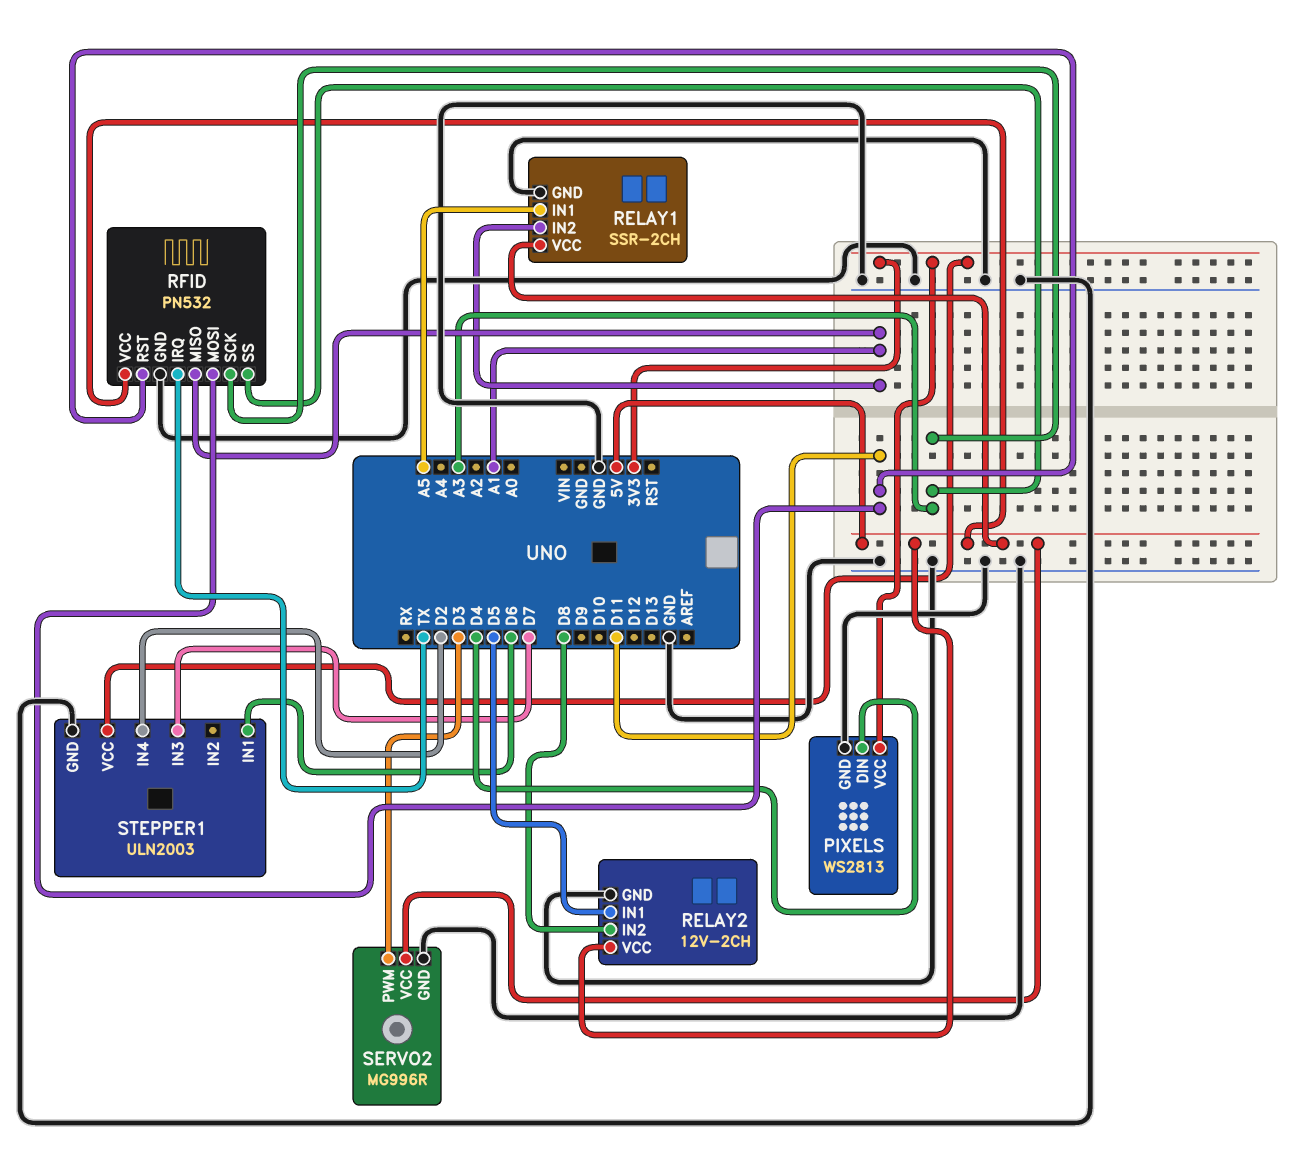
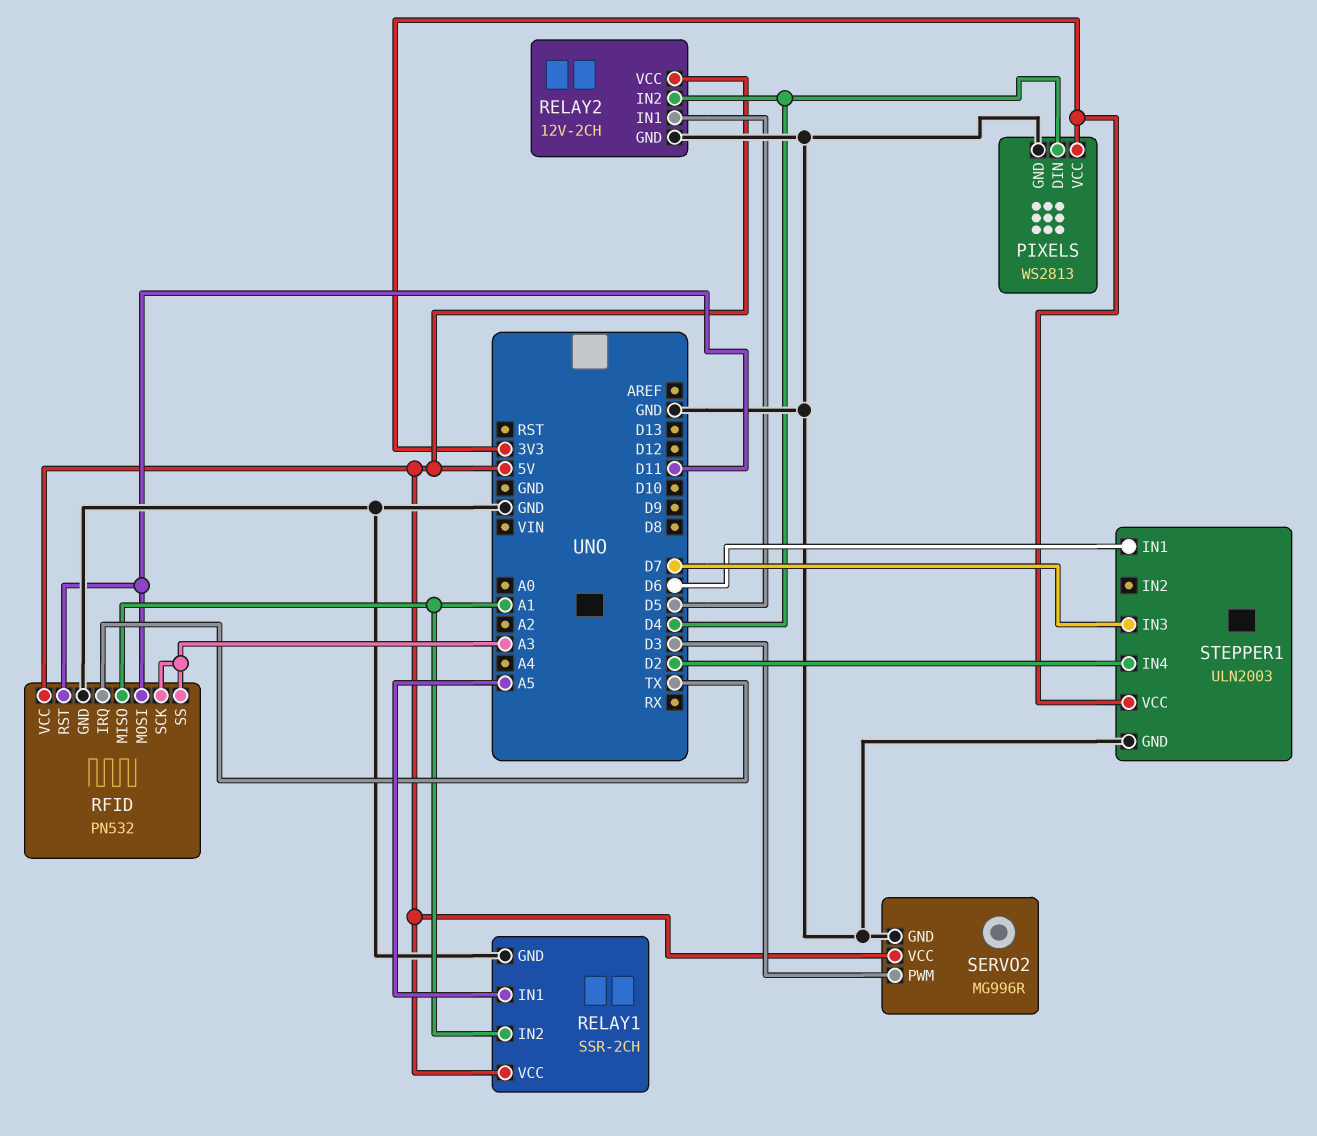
RELAY2 pin IN2: D8 -> D4

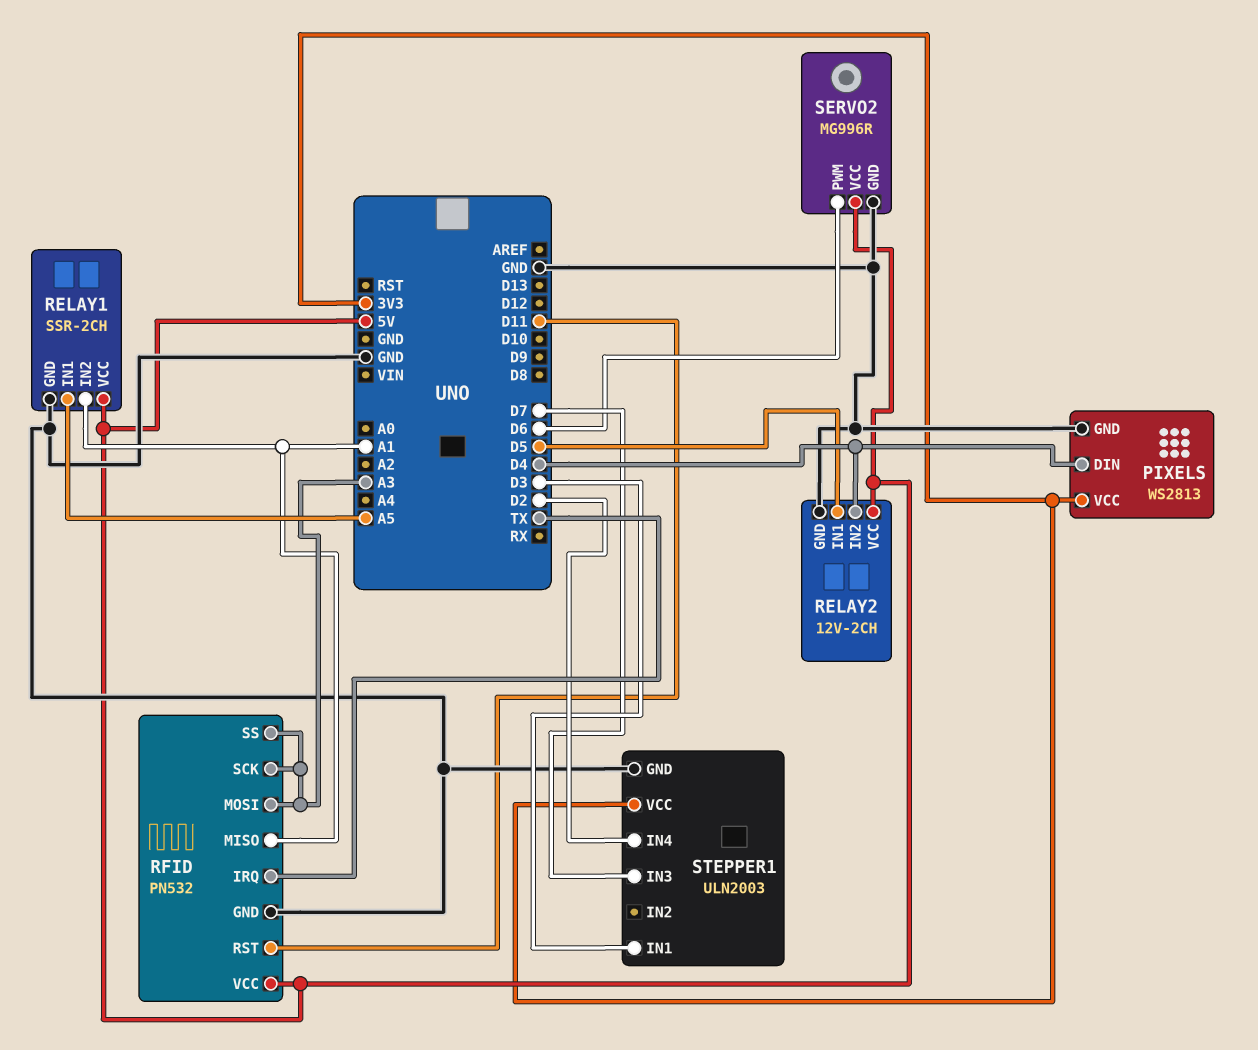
RFID pin MOSI: D11 -> A3
SERVO2 pin PWM: D3 -> D6
STEPPER1 pin IN1: D6 -> D3

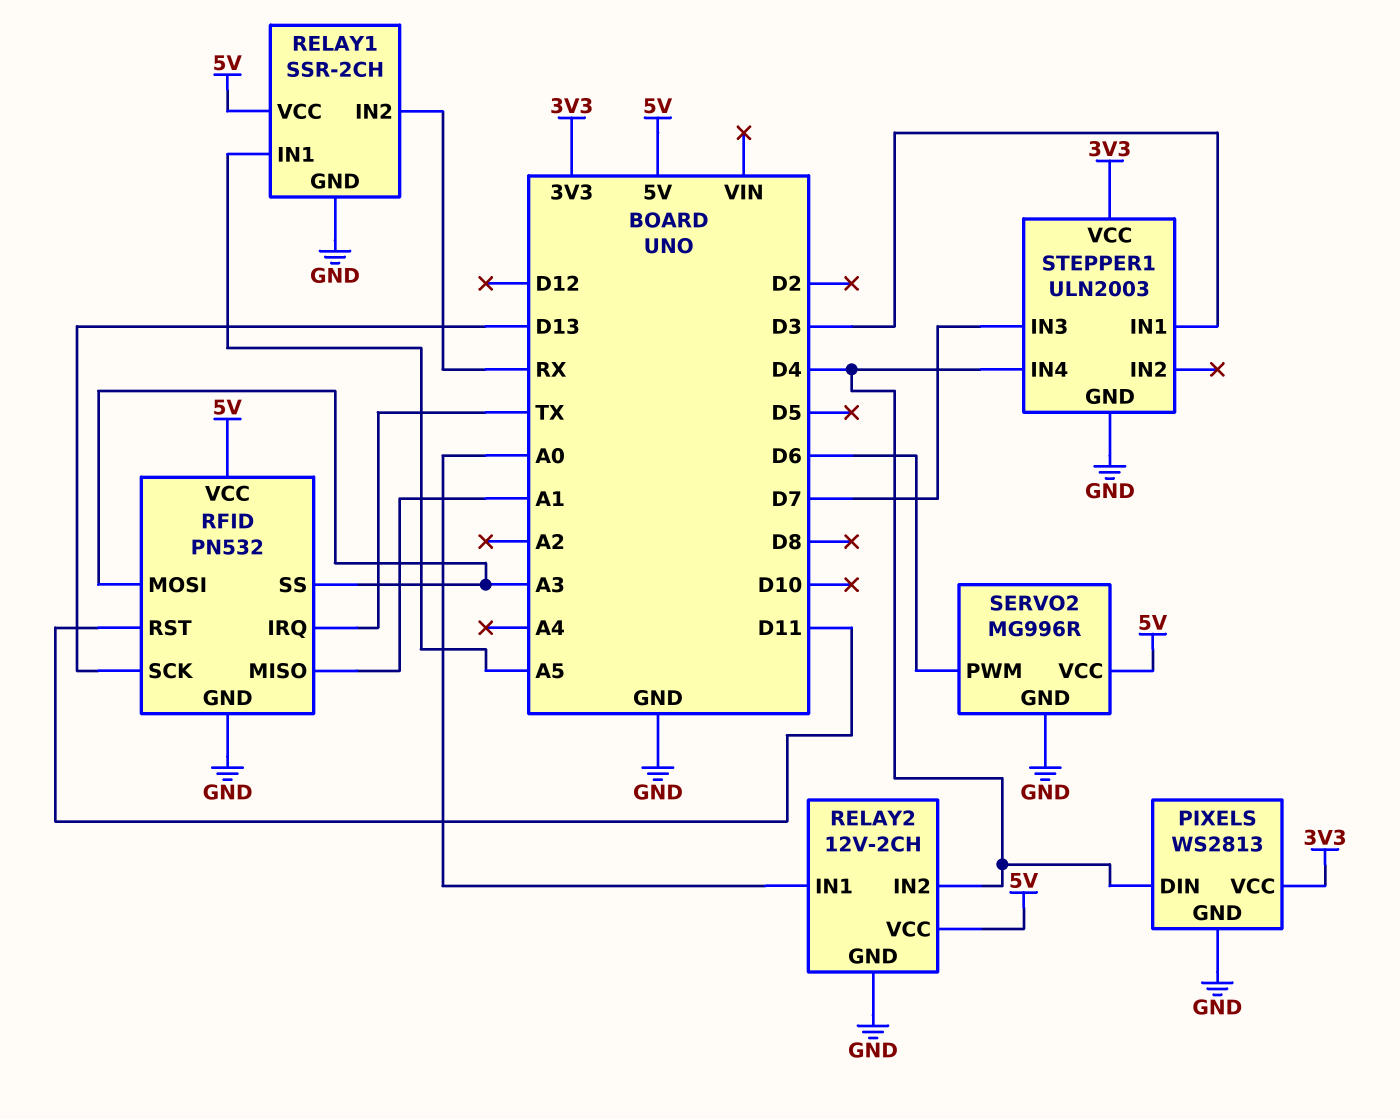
RELAY1 pin IN2: A1 -> RX
RELAY2 pin IN1: D5 -> A0
RFID pin SCK: A3 -> D13
STEPPER1 pin IN4: D2 -> D4

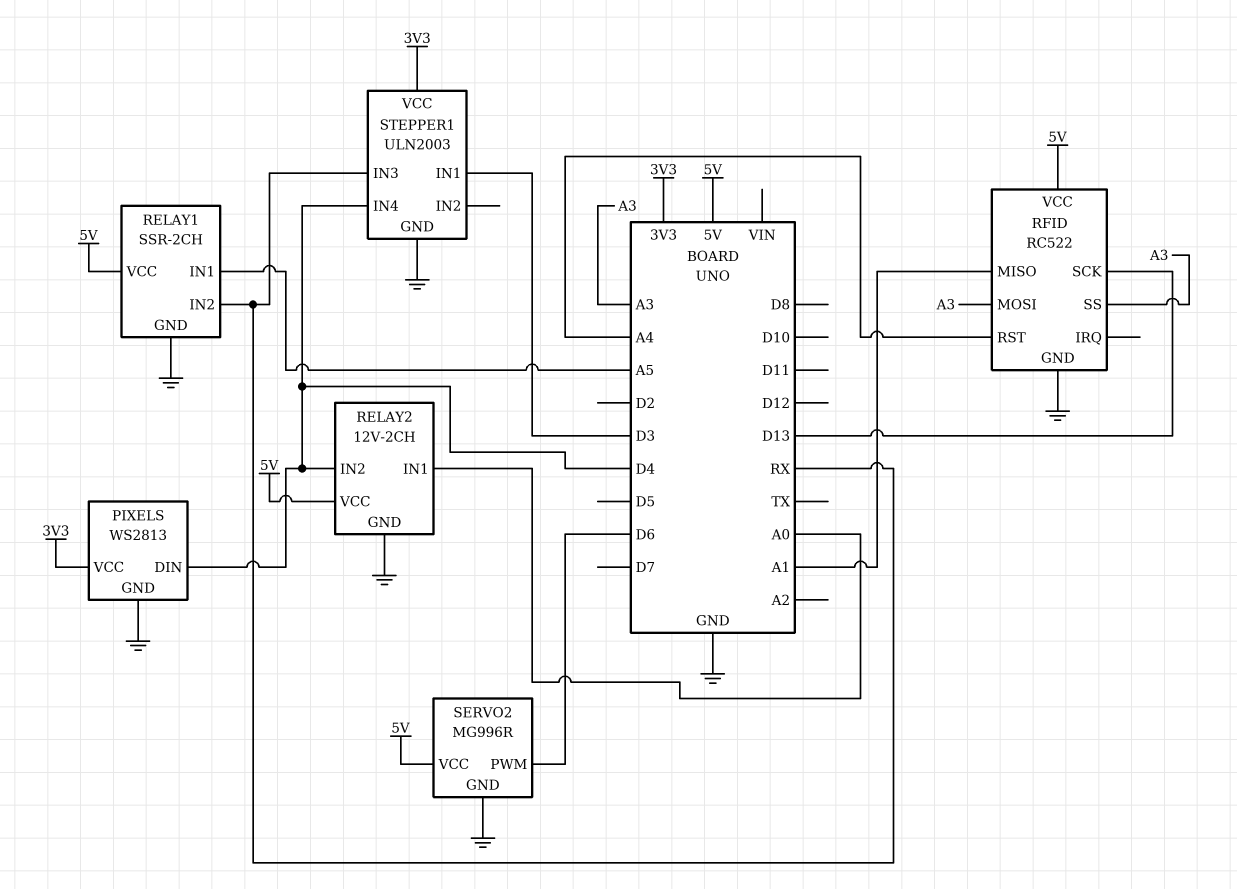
RFID: PN532 -> RC522
RFID pin IRQ: TX -> none
RFID pin RST: D11 -> A4
STEPPER1 pin IN3: D7 -> RX

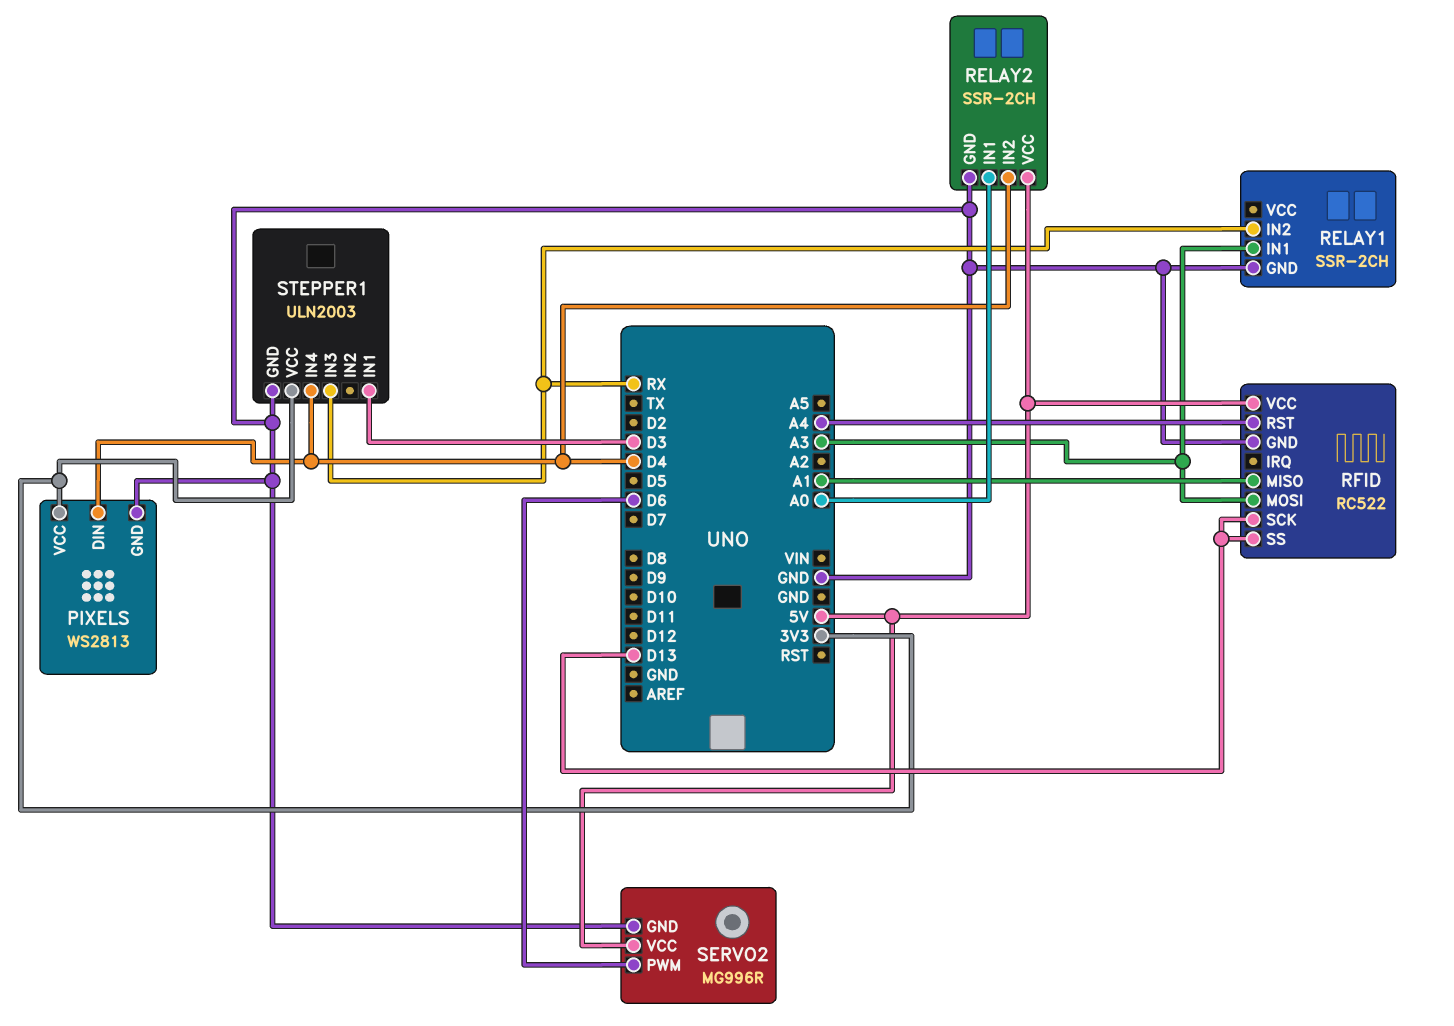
RELAY1 pin IN1: A5 -> A3
RELAY1 pin VCC: 5V -> none
RELAY2: 12V-2CH -> SSR-2CH
RFID pin SS: A3 -> D13

